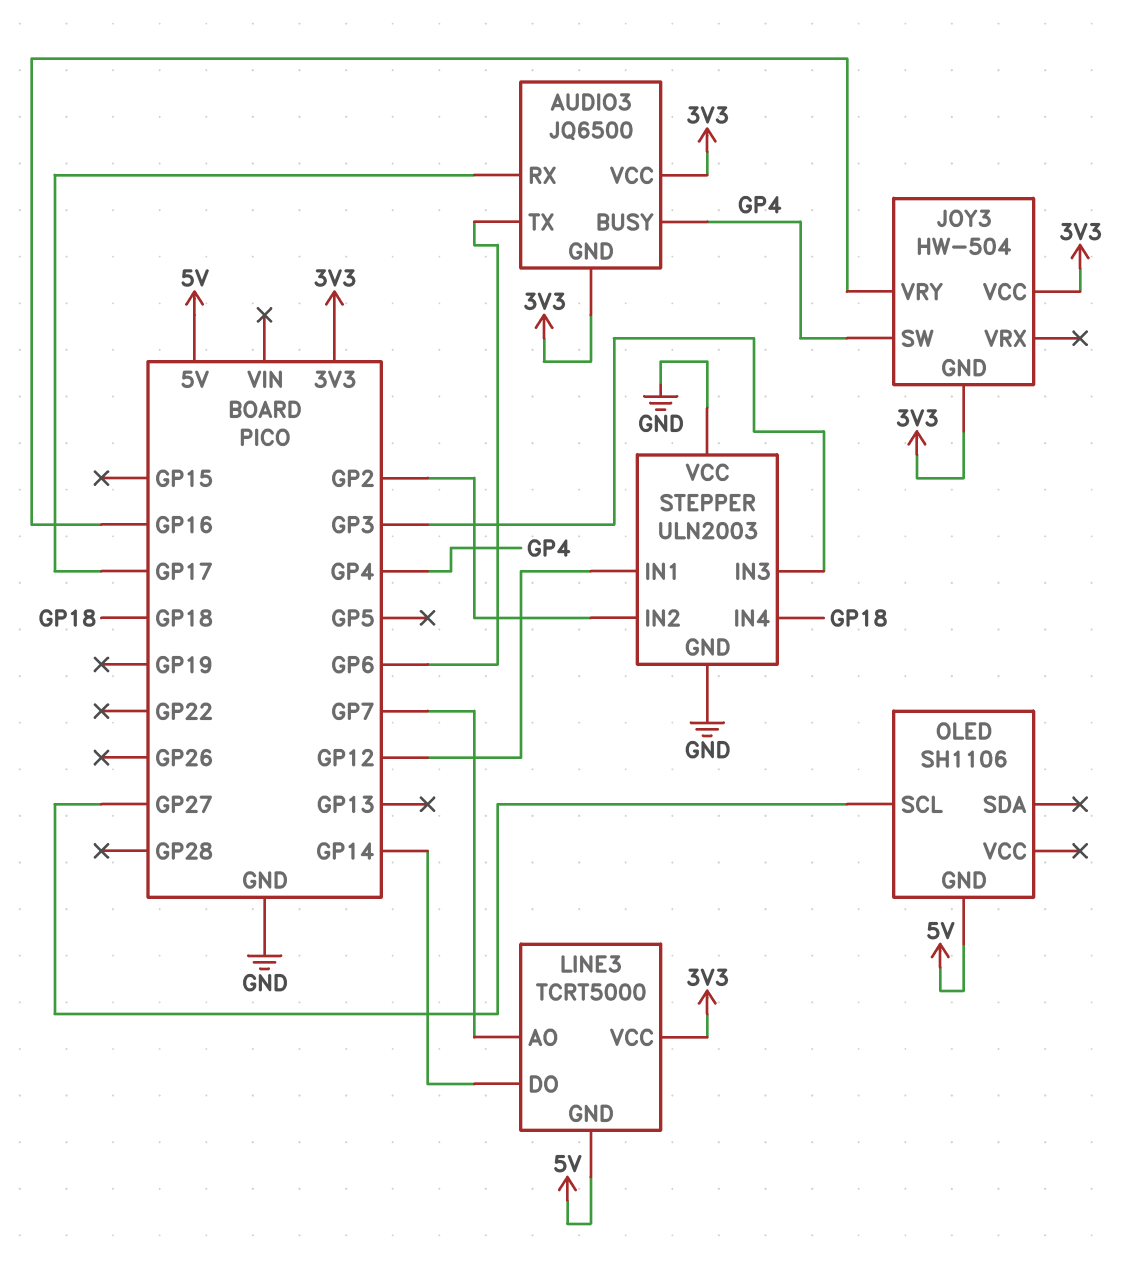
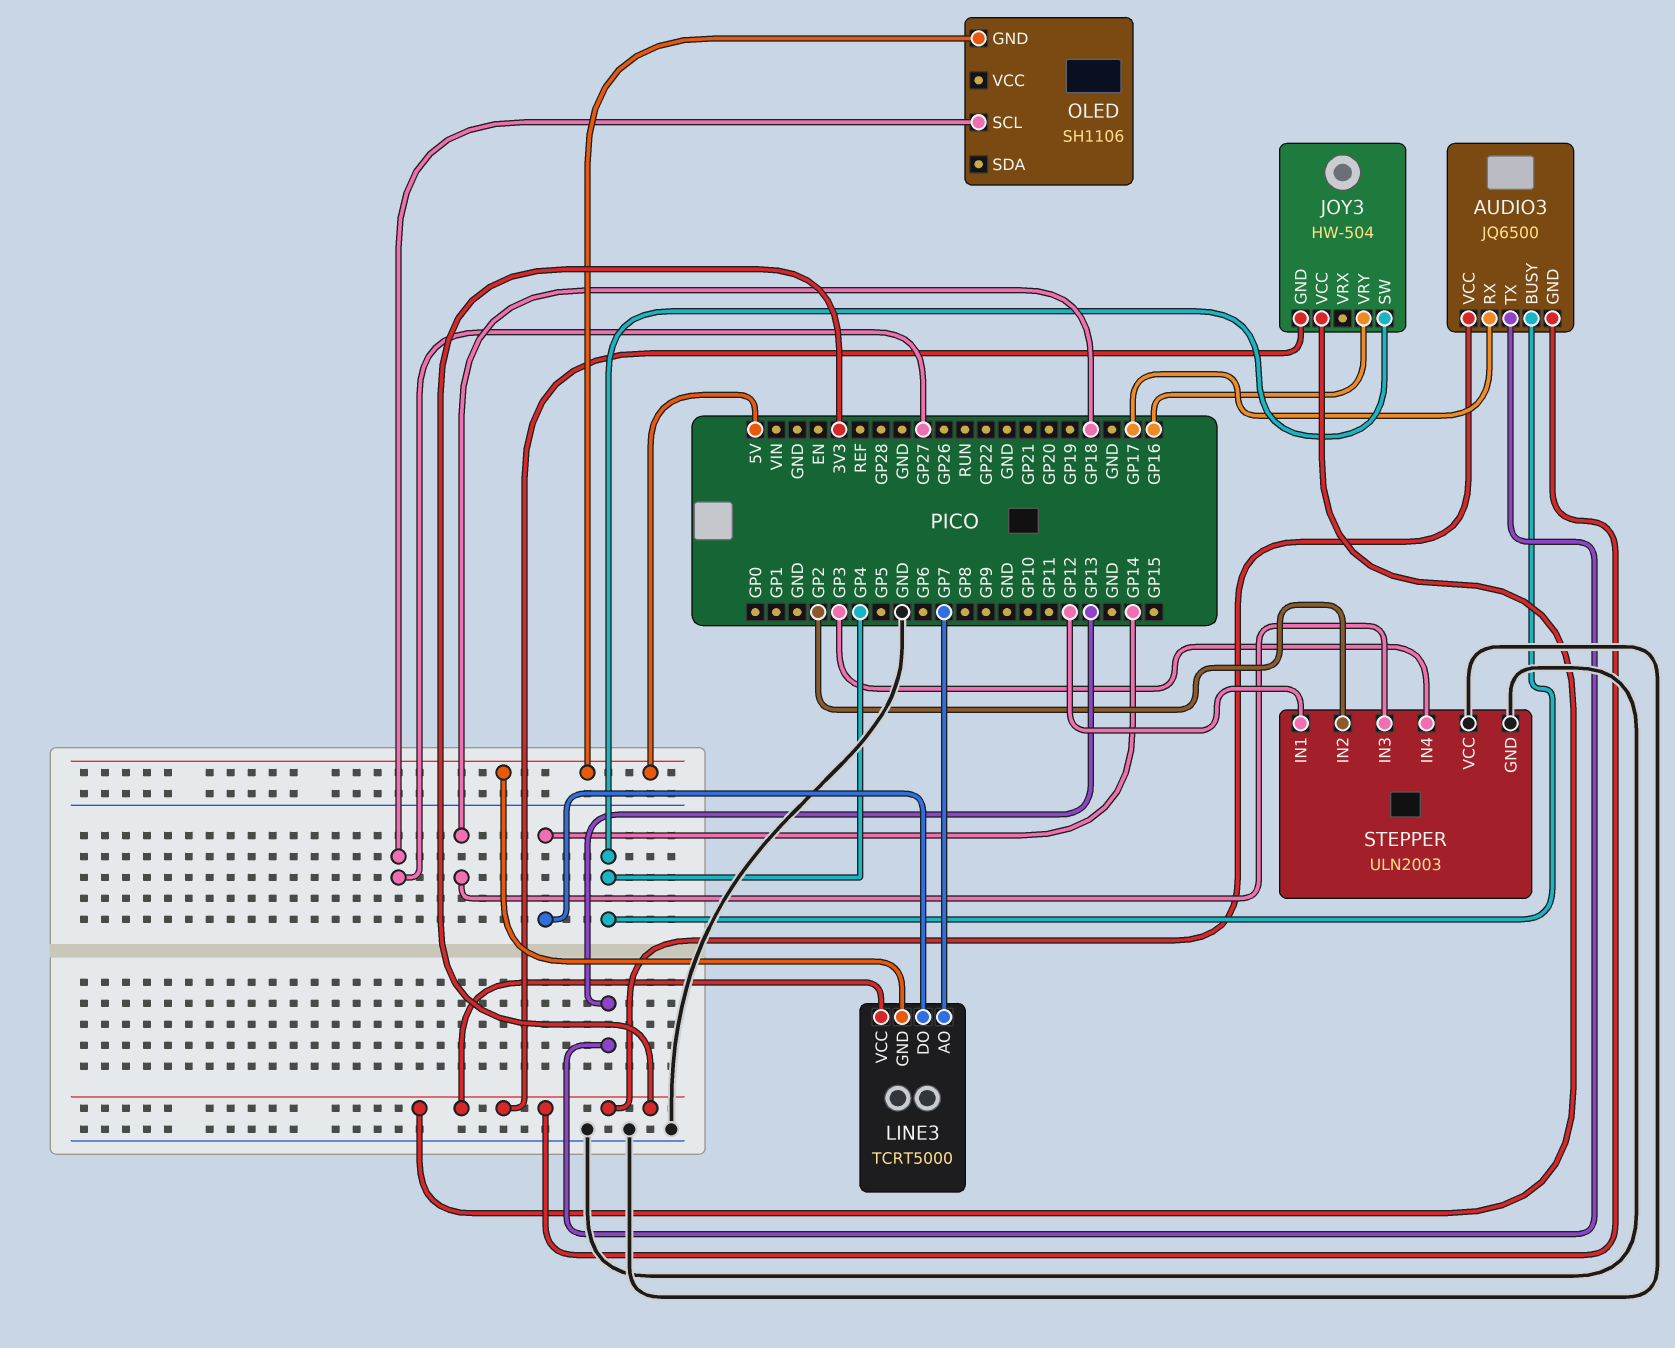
AUDIO3 pin TX: GP6 -> GP13
STEPPER pin IN3: GP3 -> GP18
STEPPER pin IN4: GP18 -> GP3

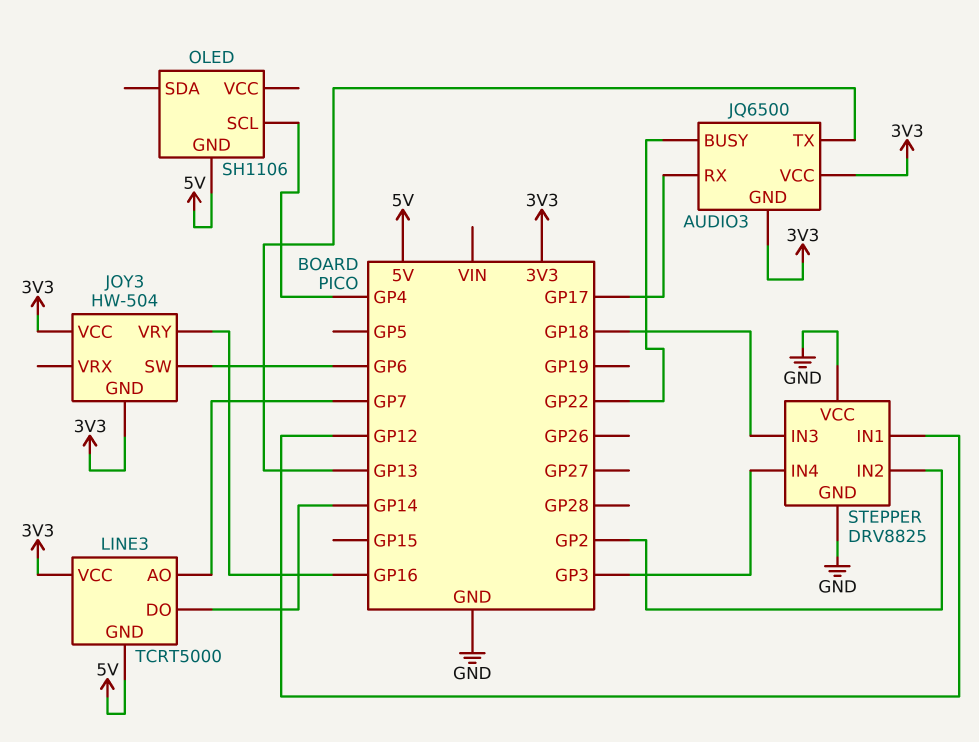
AUDIO3 pin BUSY: GP4 -> GP22
JOY3 pin SW: GP4 -> GP6
OLED pin SCL: GP27 -> GP4
STEPPER: ULN2003 -> DRV8825

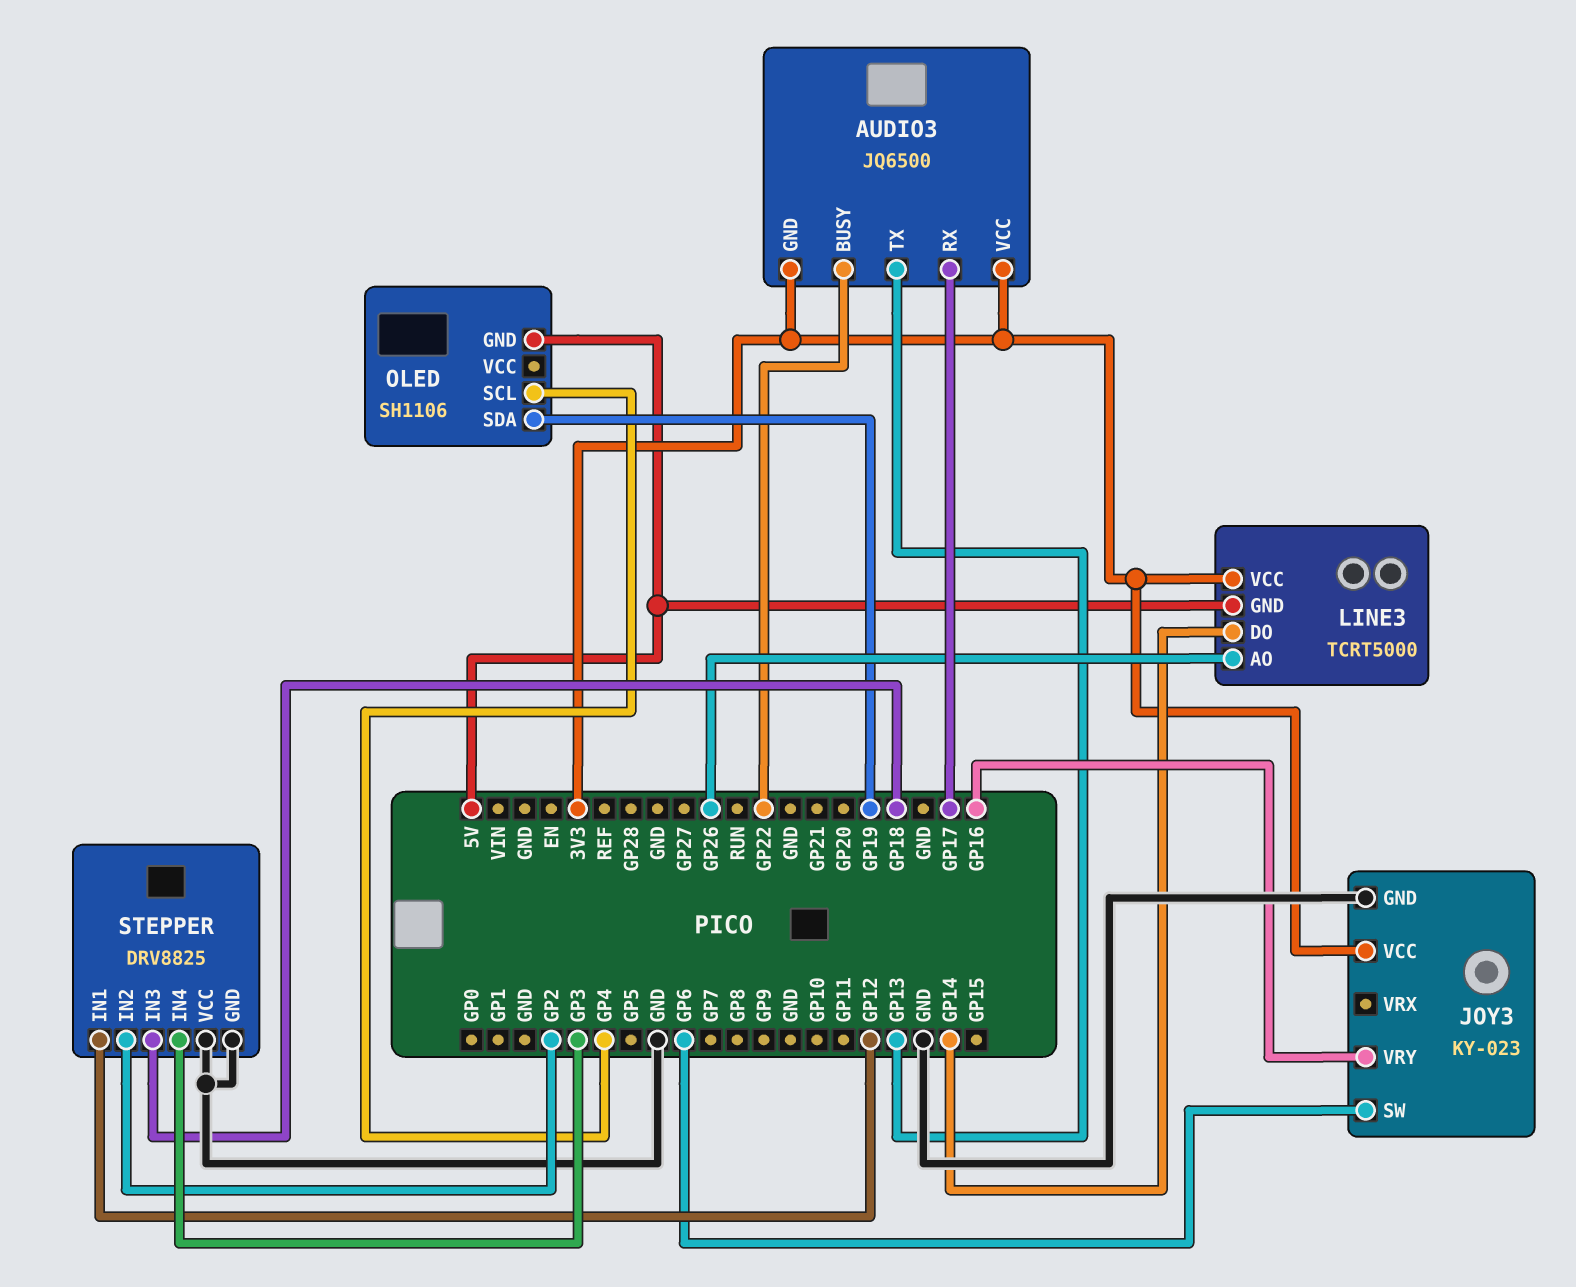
JOY3: HW-504 -> KY-023
JOY3 pin GND: 3V3 -> GND
LINE3 pin AO: GP7 -> GP26
OLED pin SDA: none -> GP19

